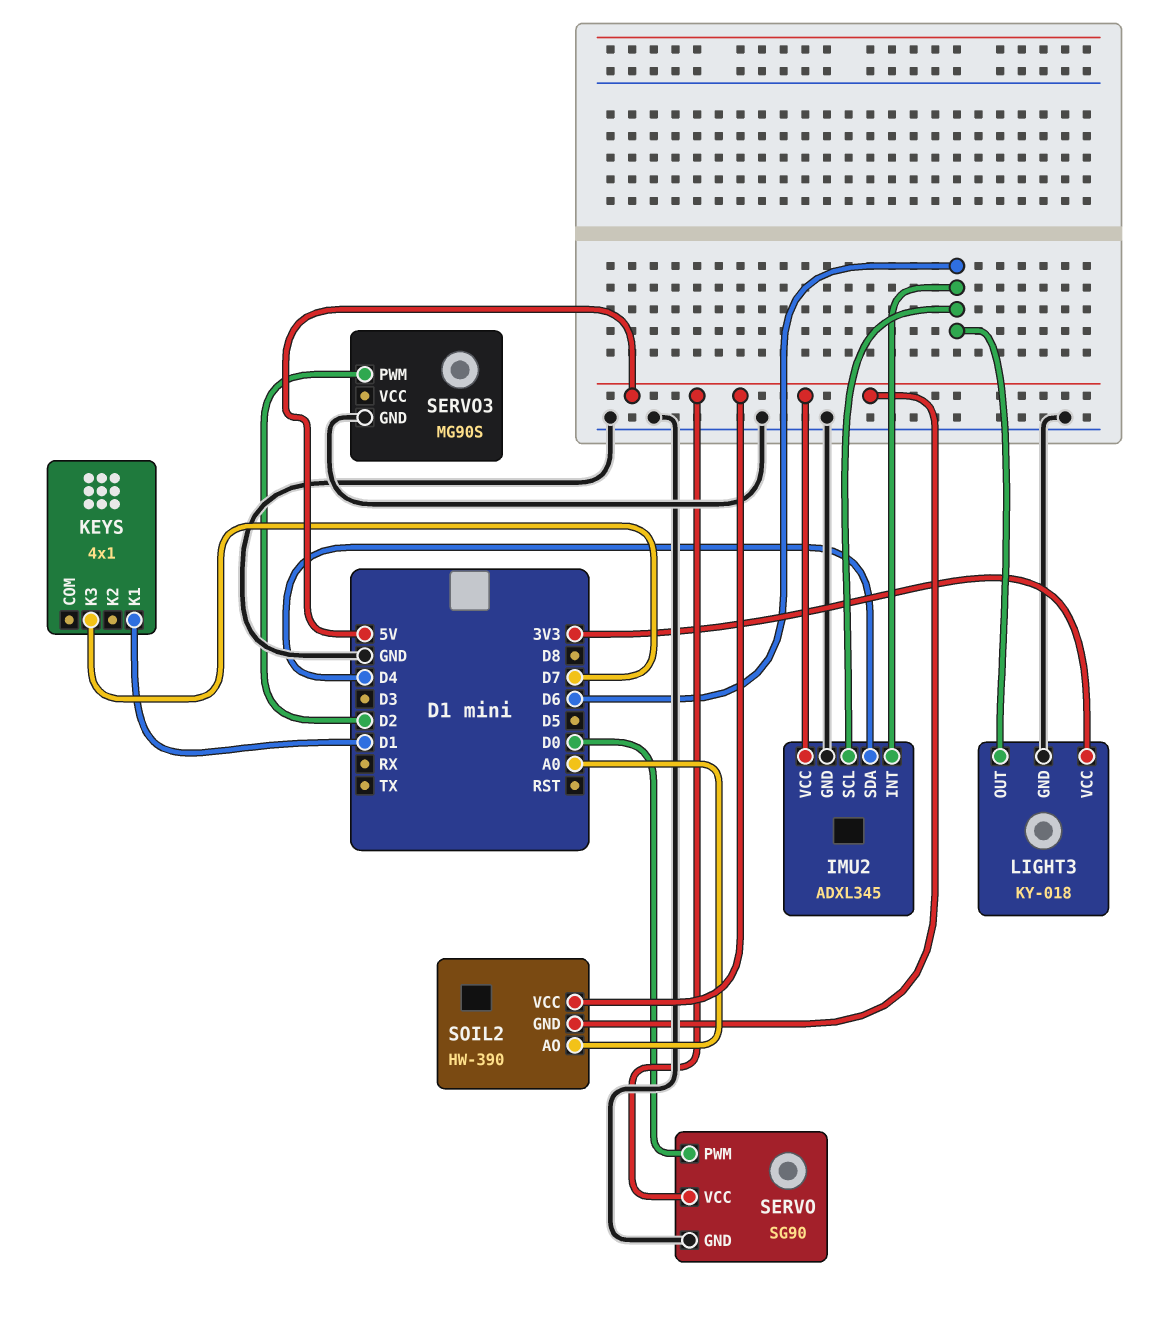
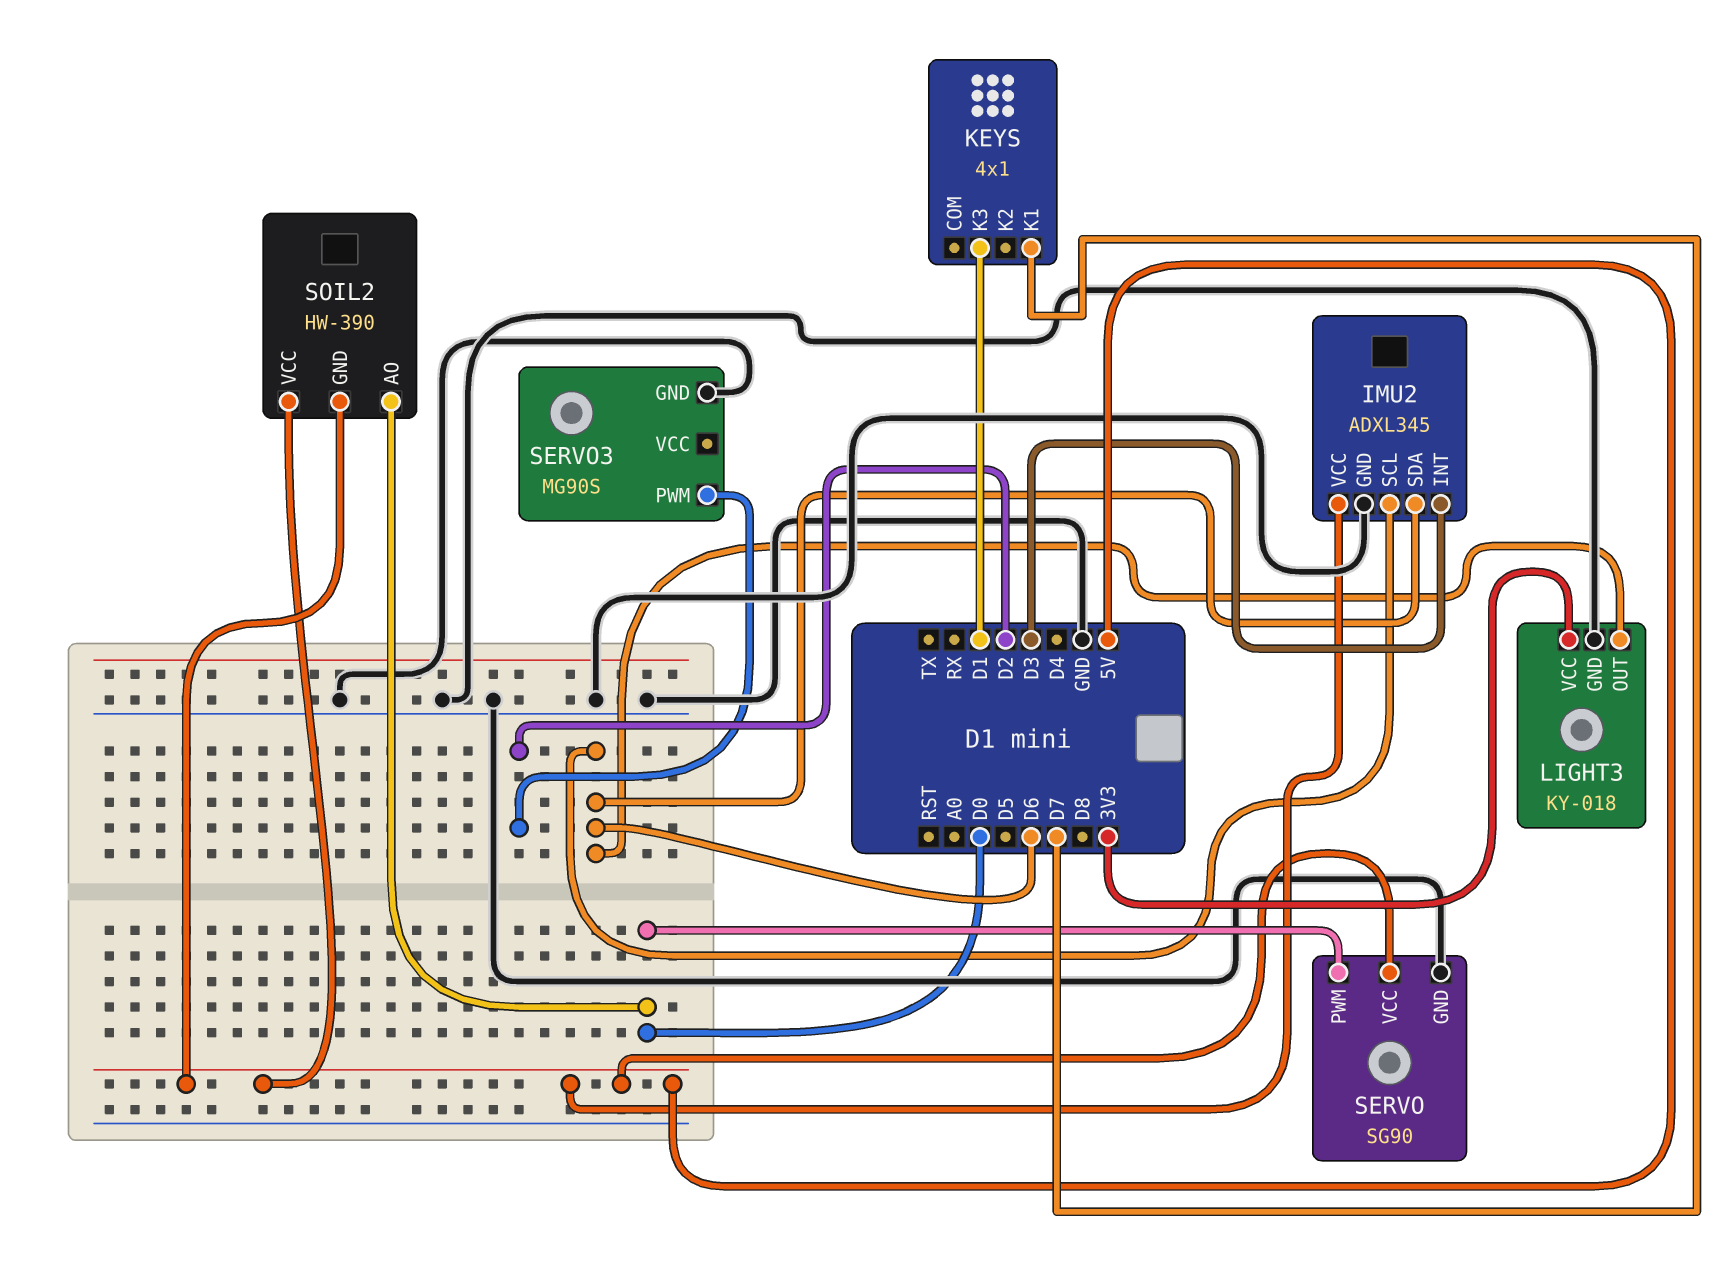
IMU2 pin INT: D6 -> D3
IMU2 pin SDA: D4 -> D6
KEYS pin K1: D1 -> D7
KEYS pin K3: D7 -> D1
SOIL2 pin AO: A0 -> D0

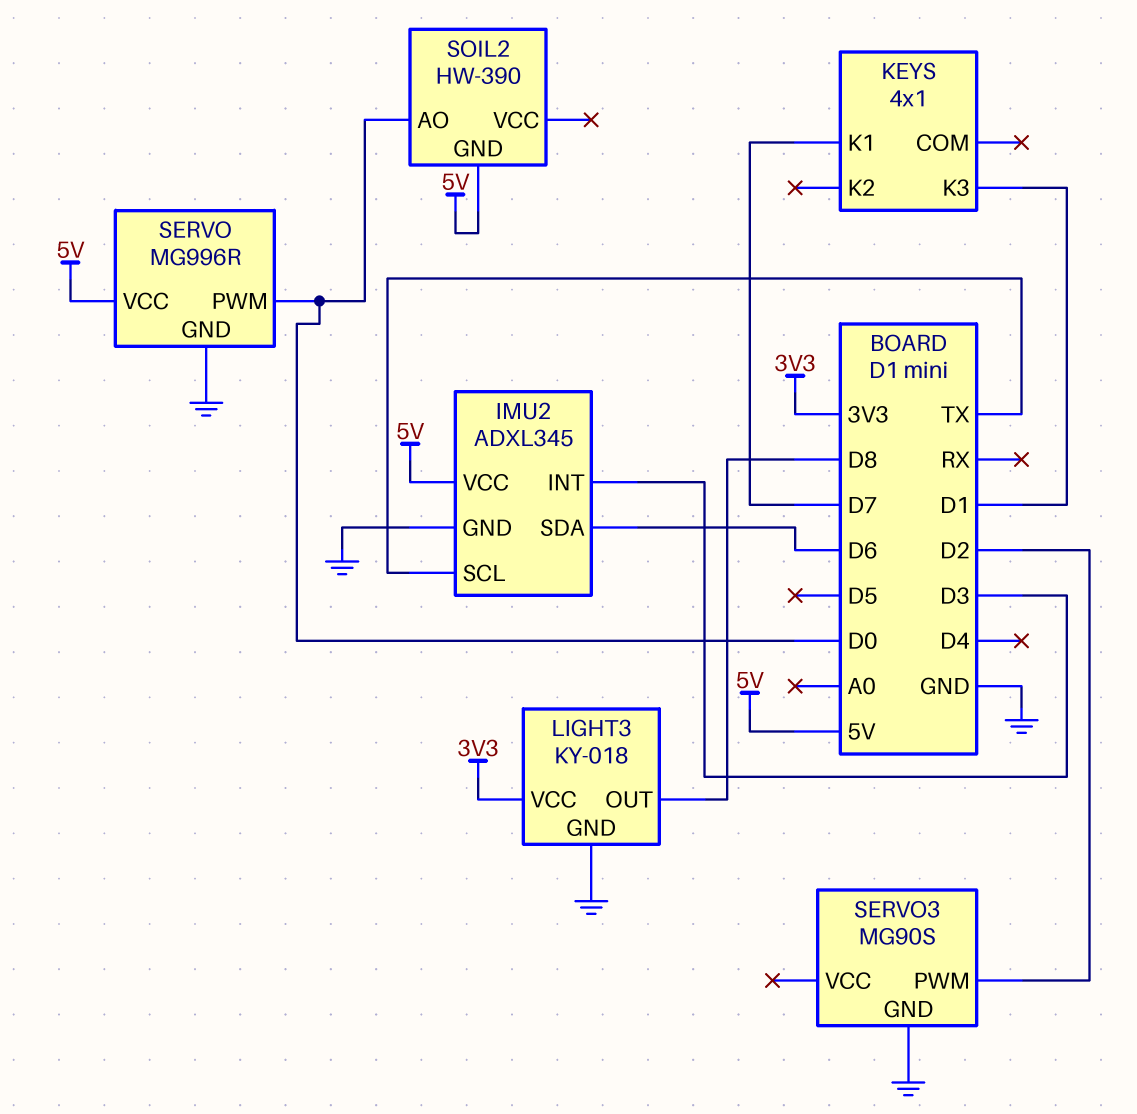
IMU2 pin SCL: D6 -> TX
LIGHT3 pin OUT: D6 -> D8
SERVO: SG90 -> MG996R
SOIL2 pin VCC: 5V -> none

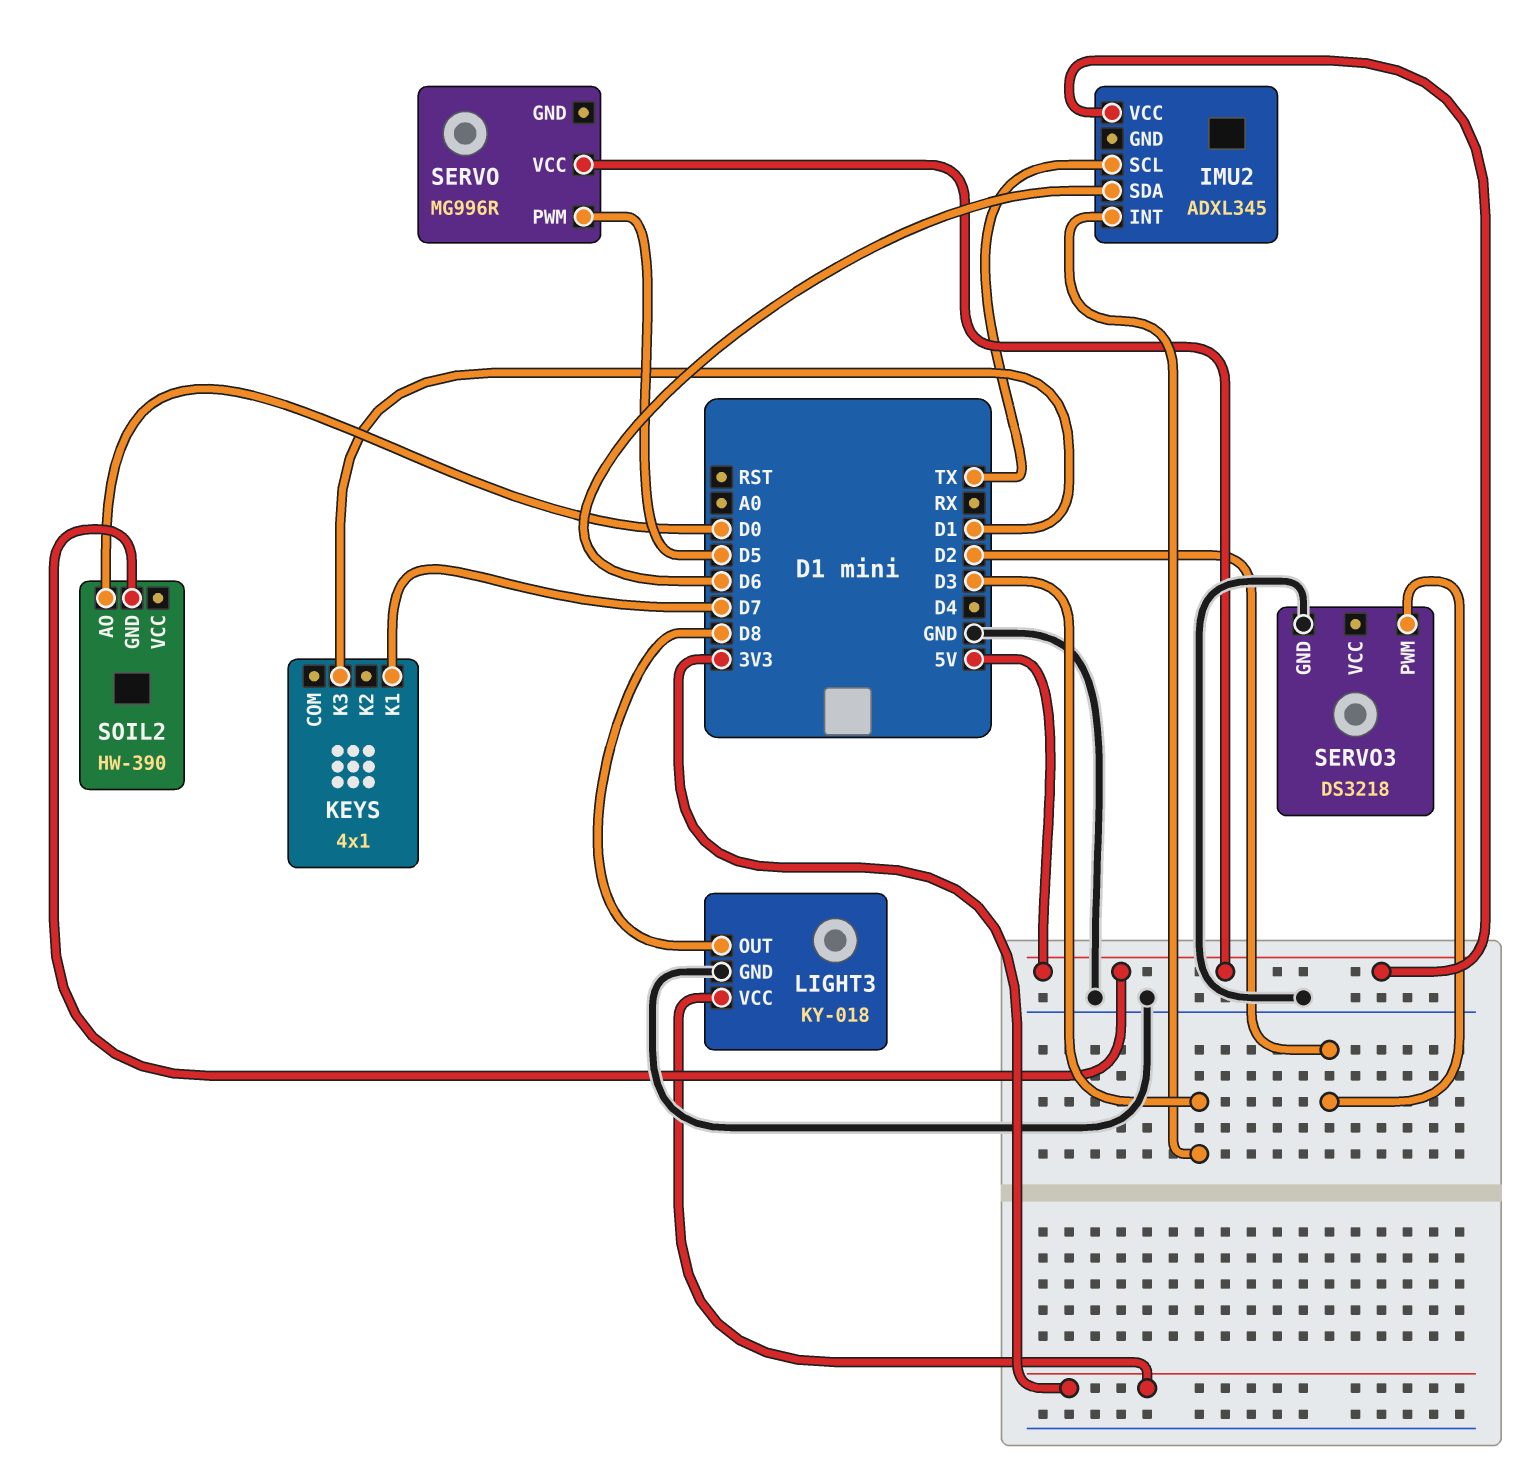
IMU2 pin GND: GND -> none
SERVO pin GND: GND -> none
SERVO pin PWM: D0 -> D5
SERVO3: MG90S -> DS3218

